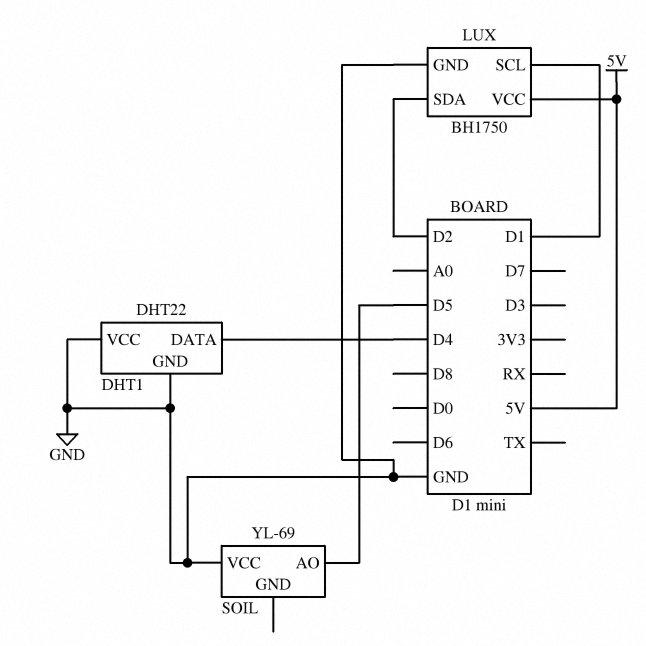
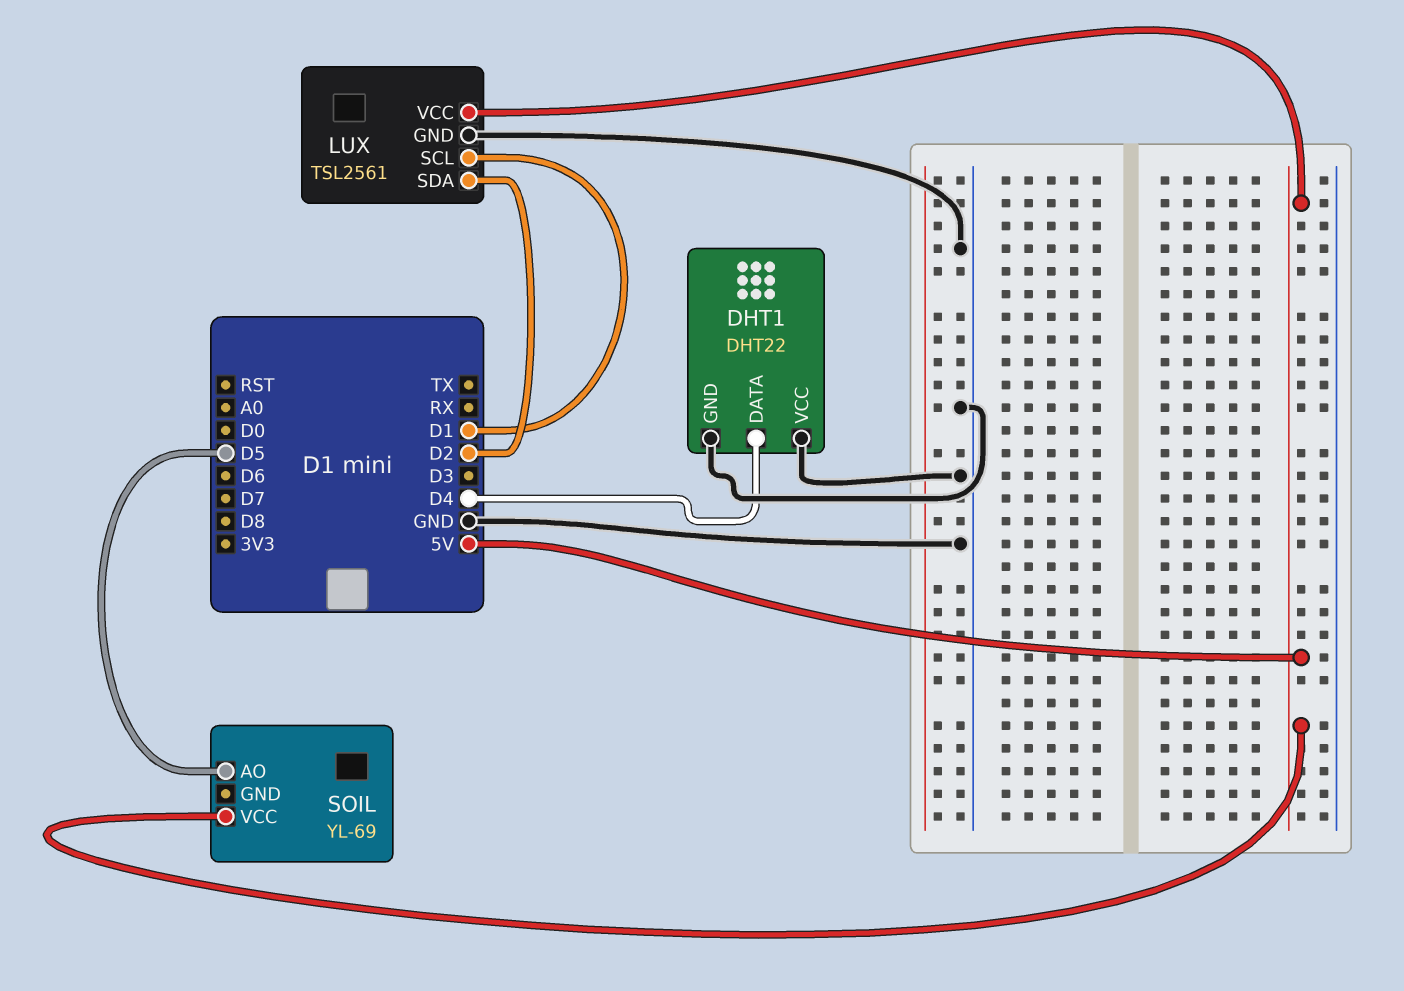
LUX: BH1750 -> TSL2561
SOIL pin VCC: GND -> 5V

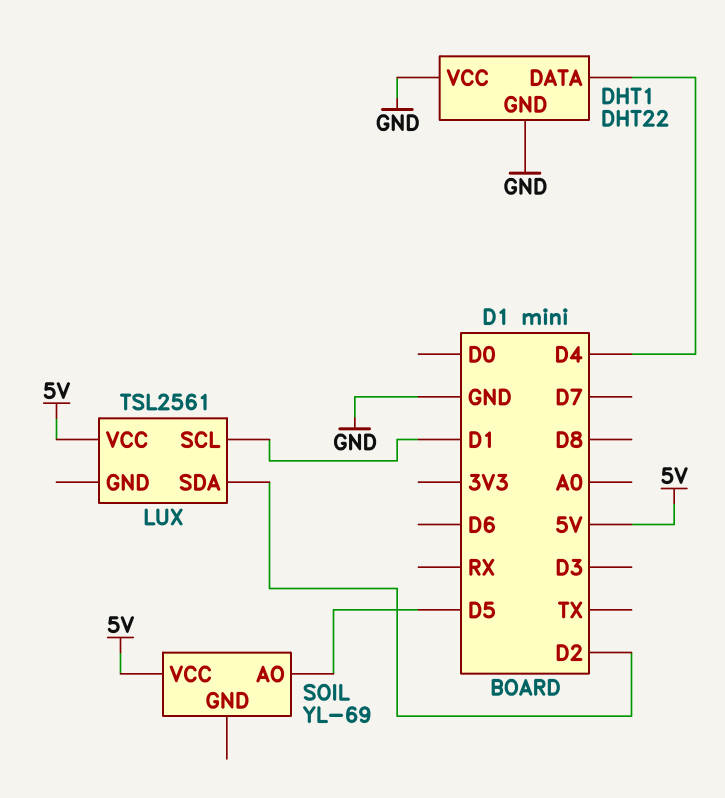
LUX pin GND: GND -> none

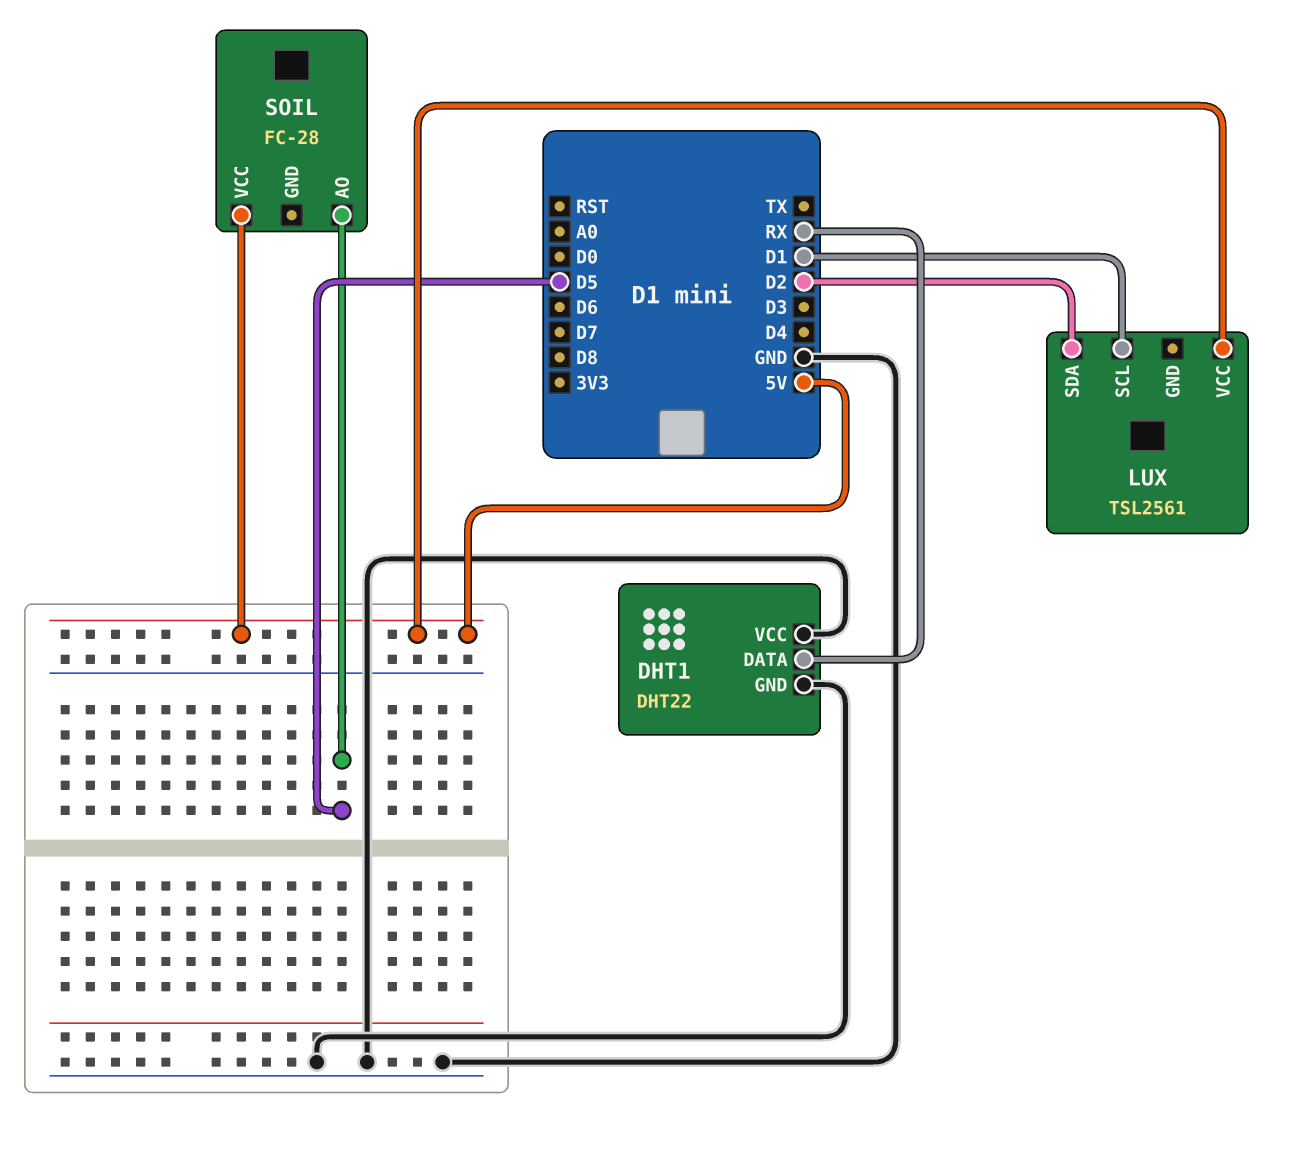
DHT1 pin DATA: D4 -> RX
SOIL: YL-69 -> FC-28

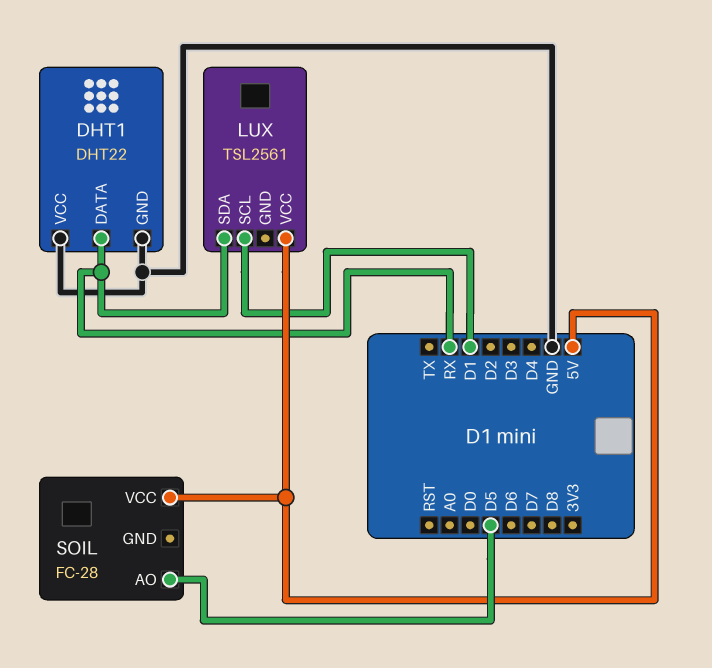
LUX pin SDA: D2 -> RX

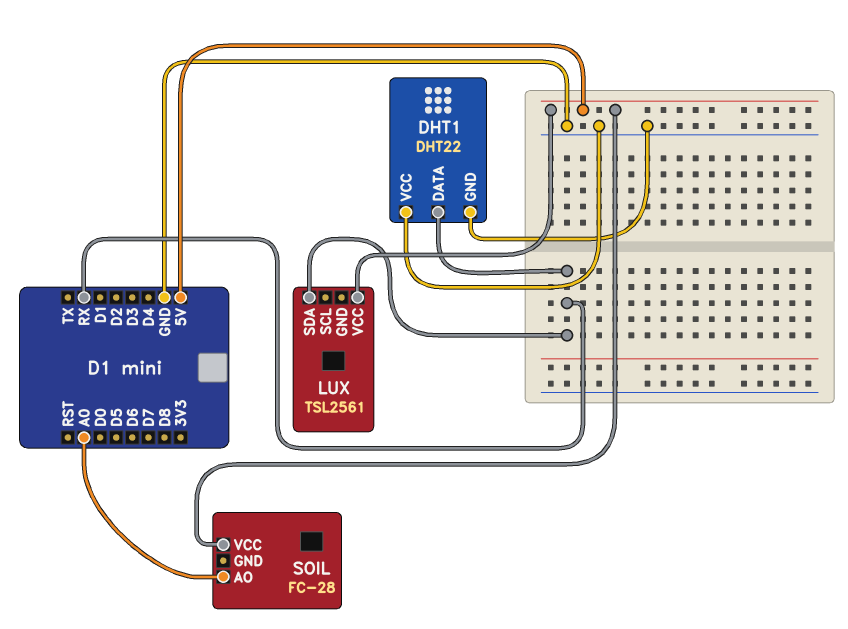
LUX pin SCL: D1 -> none
SOIL pin AO: D5 -> A0

